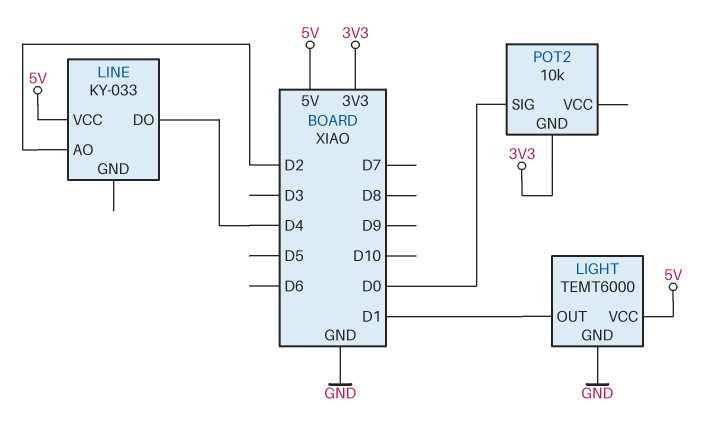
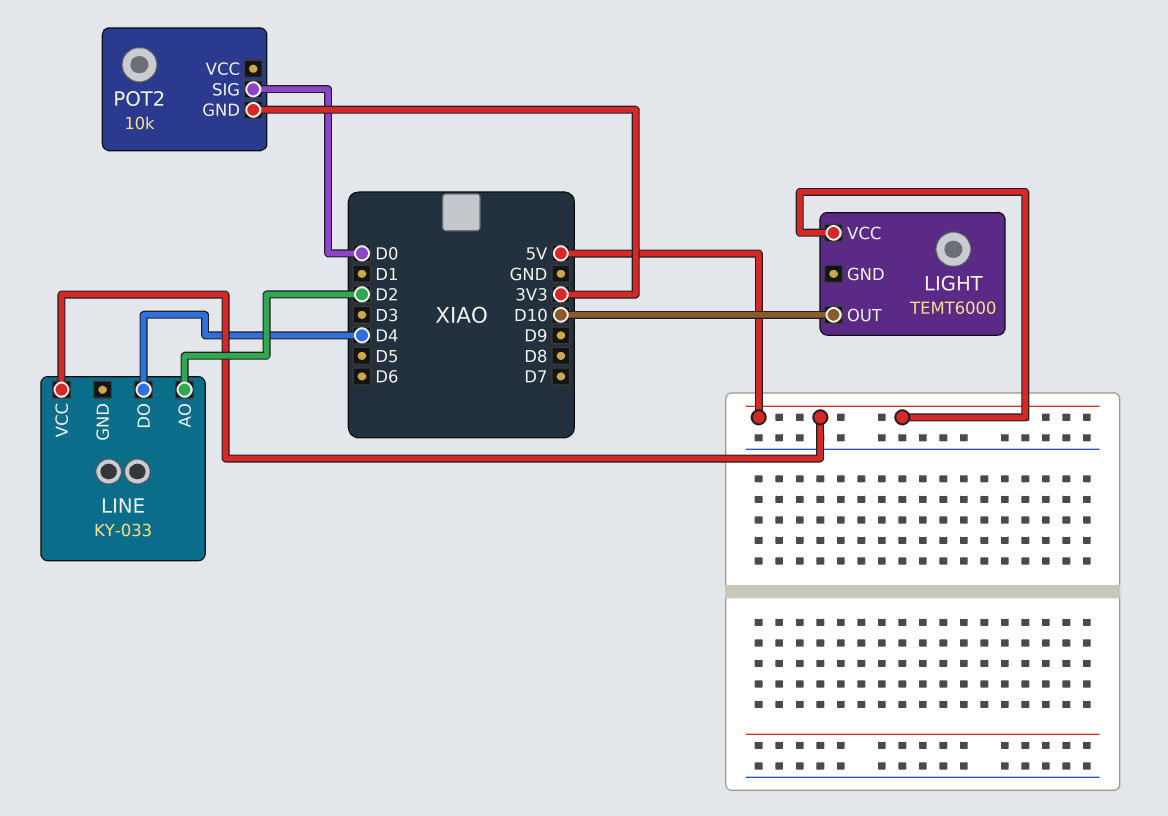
LIGHT pin GND: GND -> none
LIGHT pin OUT: D1 -> D10

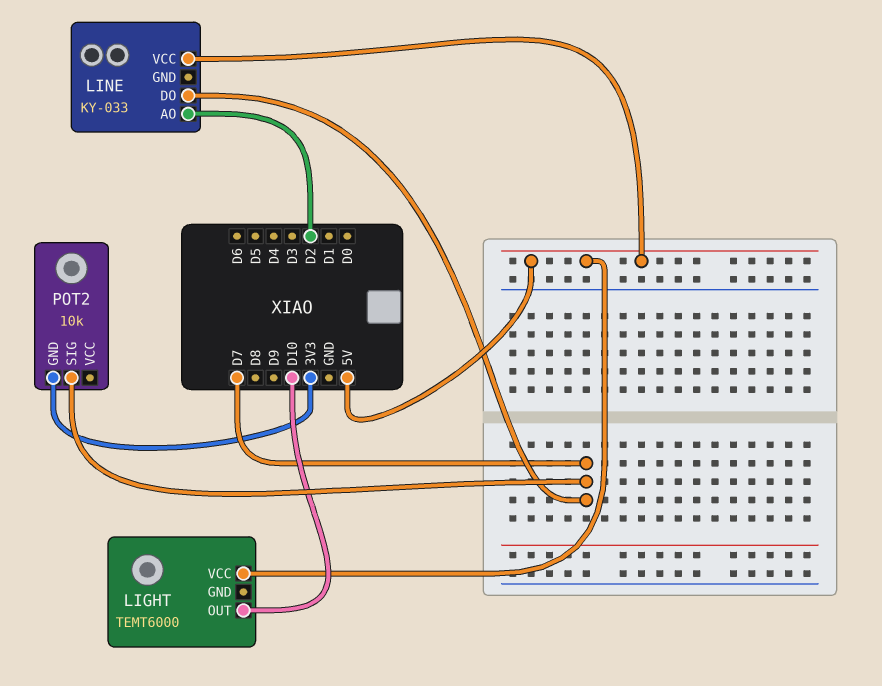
LINE pin DO: D4 -> D7
POT2 pin SIG: D0 -> D7

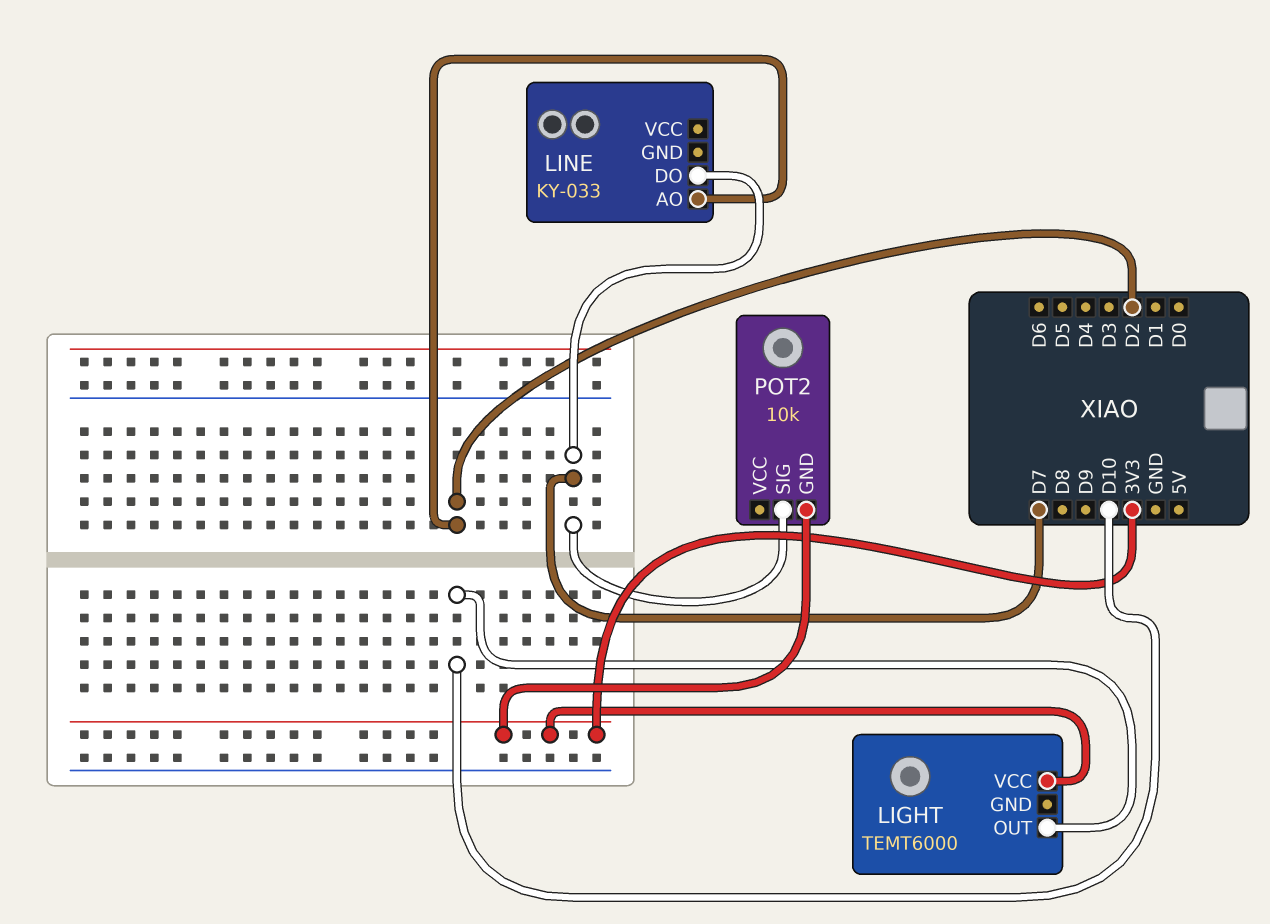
LIGHT pin VCC: 5V -> 3V3
LINE pin VCC: 5V -> none

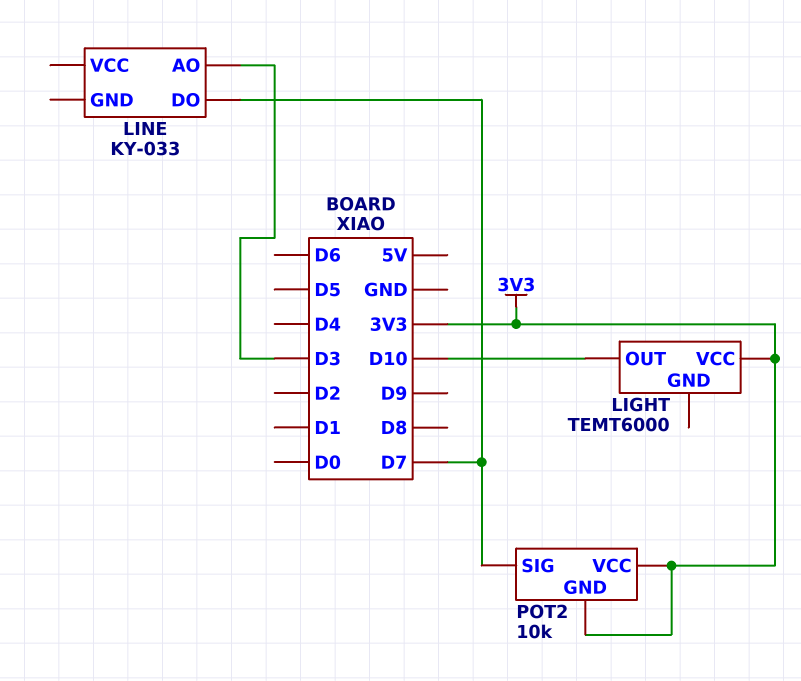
LINE pin AO: D2 -> D3
POT2 pin VCC: none -> 3V3

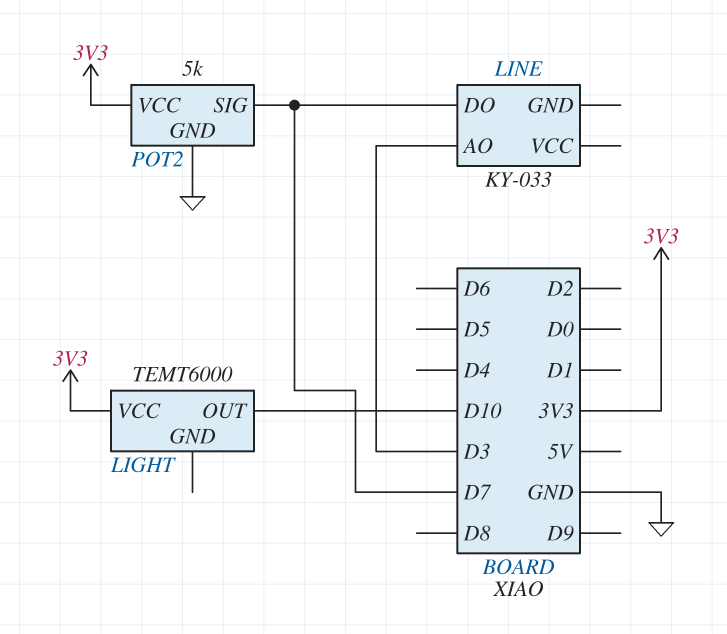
POT2: 10k -> 5k
POT2 pin GND: 3V3 -> GND

